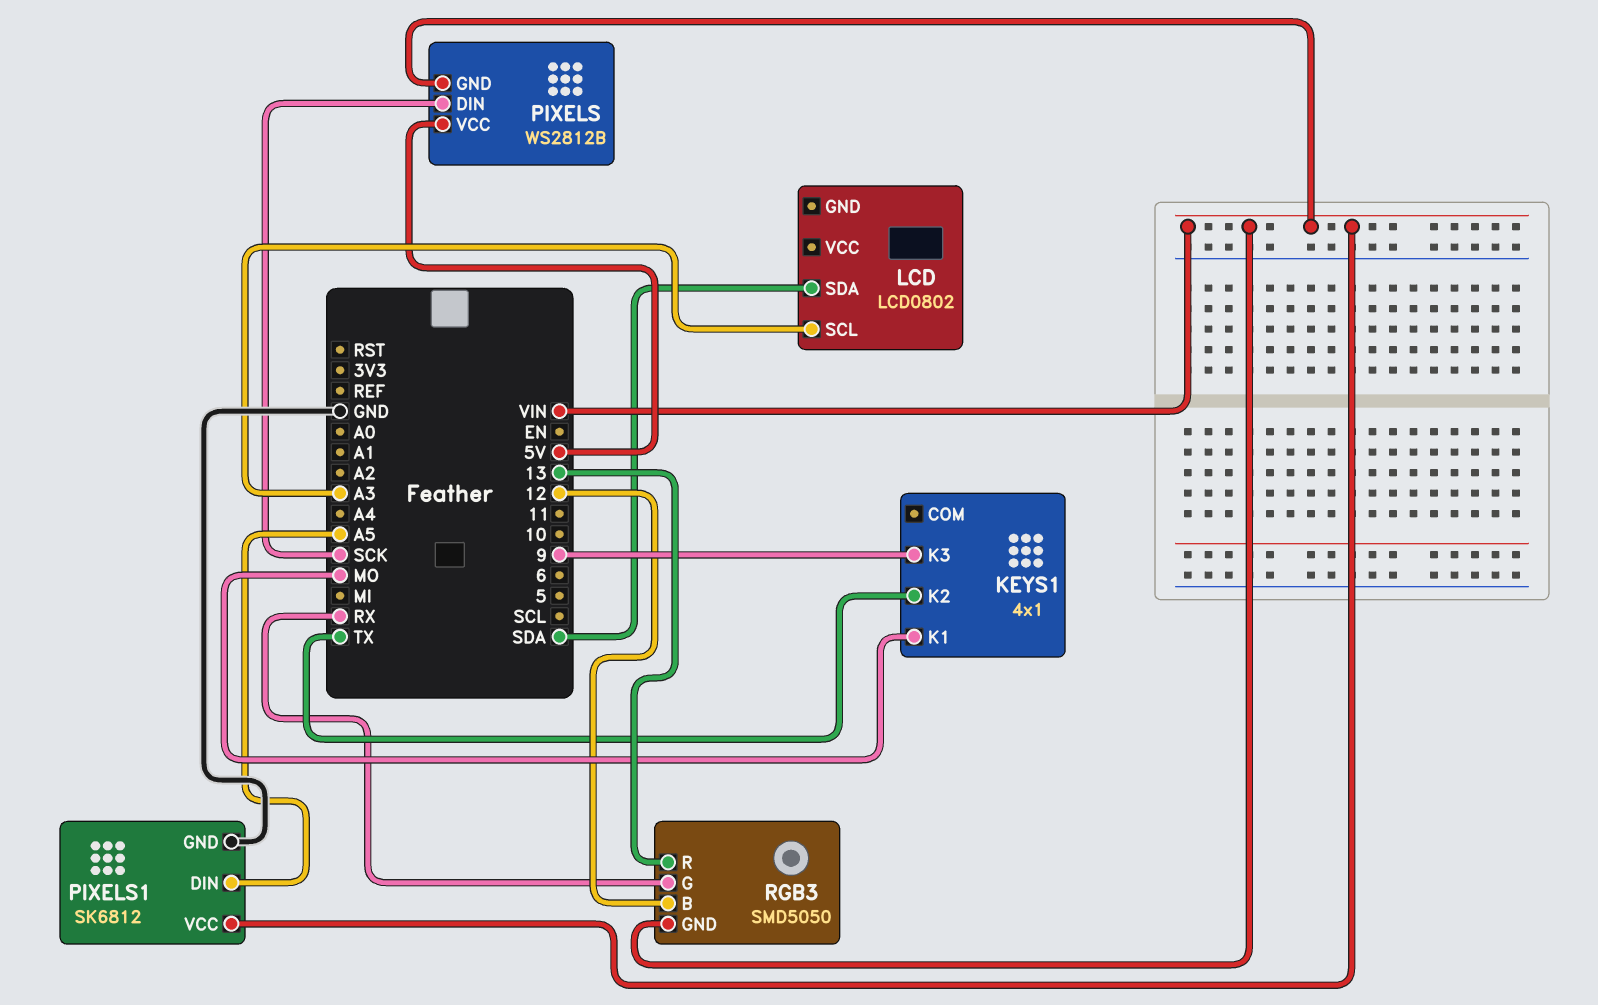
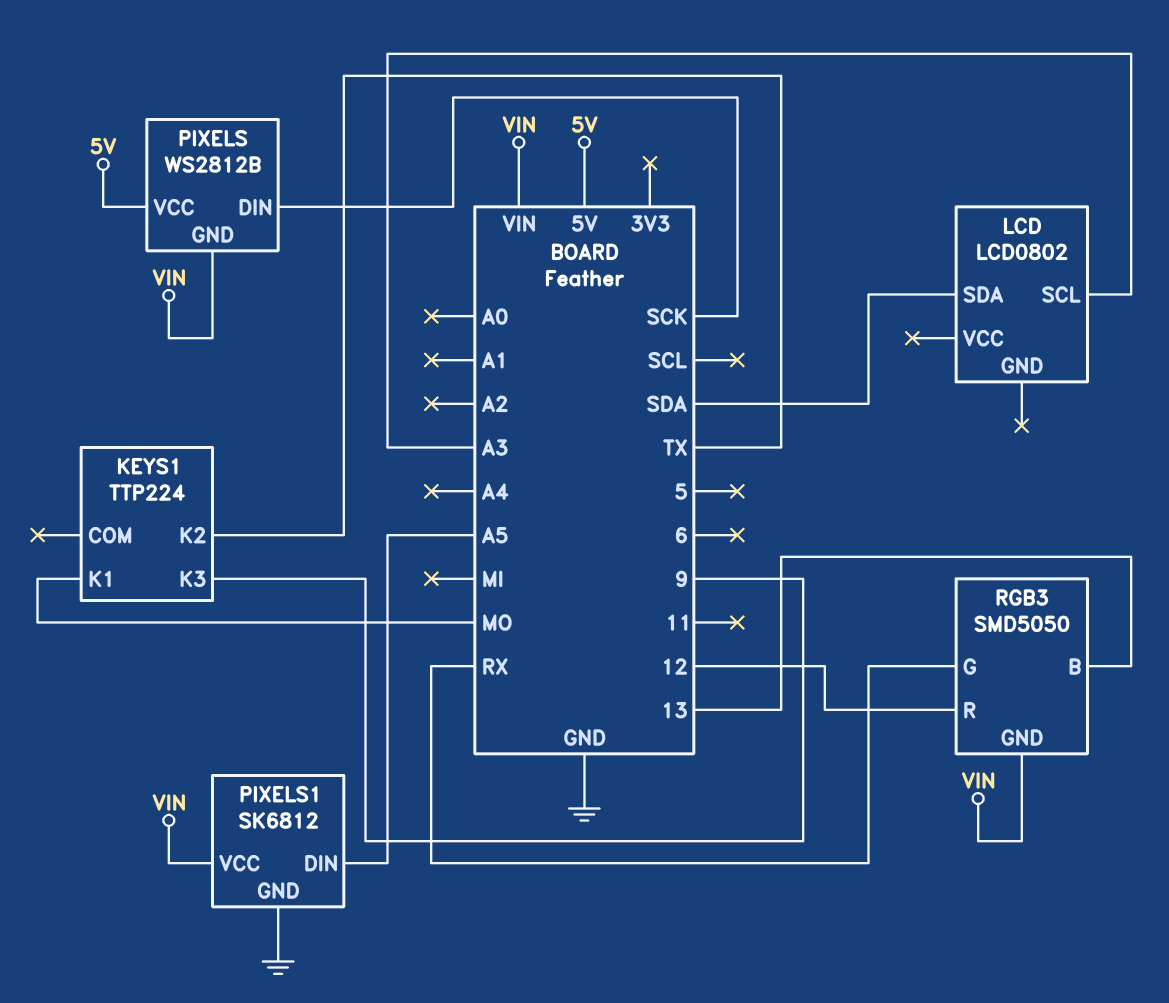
KEYS1: 4x1 -> TTP224
RGB3 pin B: 12 -> 13
RGB3 pin R: 13 -> 12

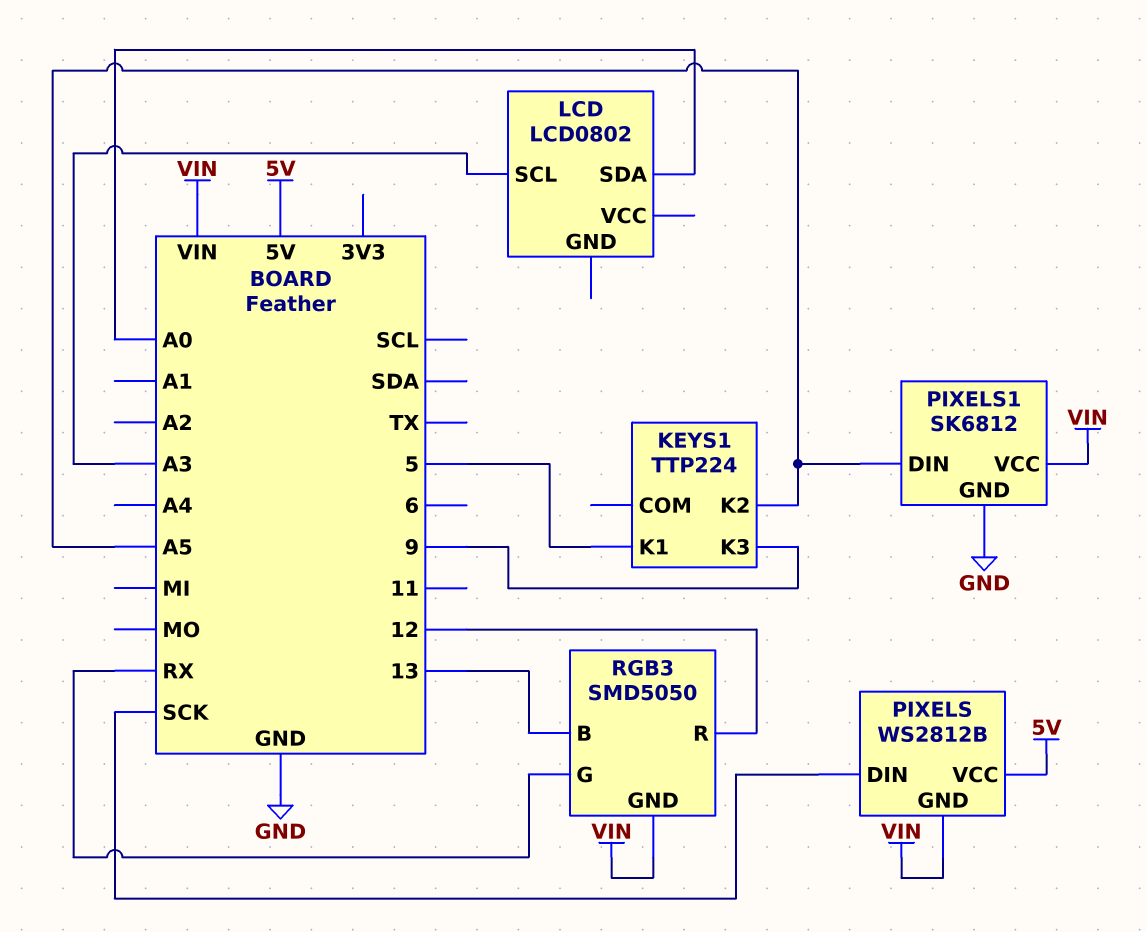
KEYS1 pin K1: MO -> 5
KEYS1 pin K2: TX -> A5
LCD pin SDA: SDA -> A0

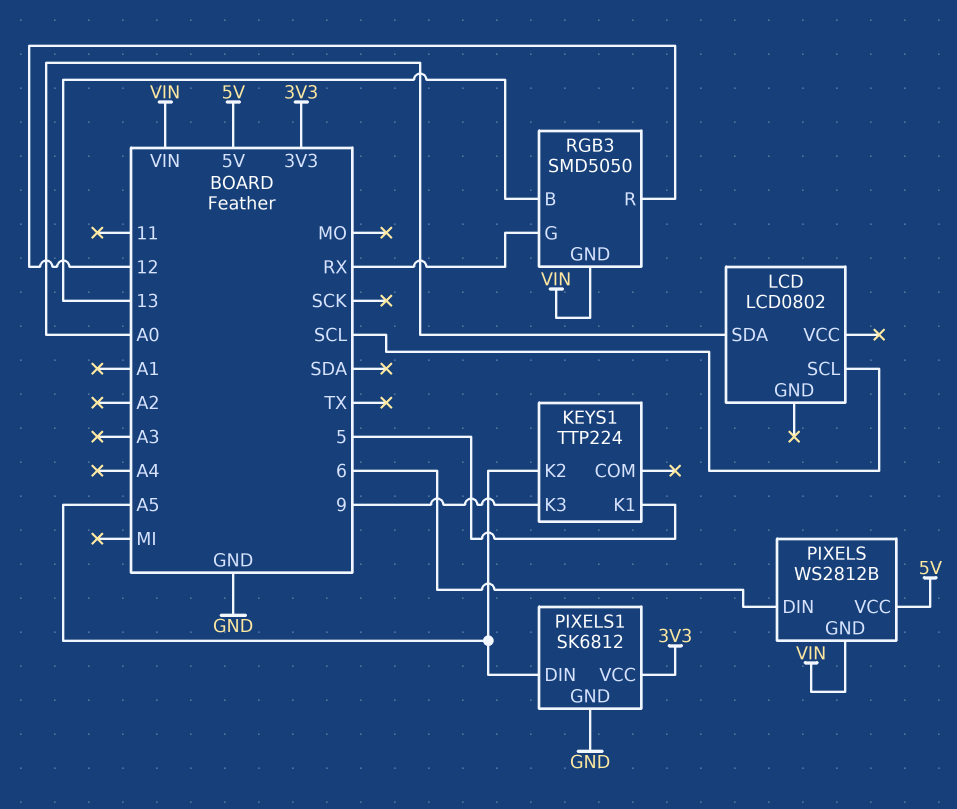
LCD pin SCL: A3 -> SCL
PIXELS pin DIN: SCK -> 6
PIXELS1 pin VCC: VIN -> 3V3

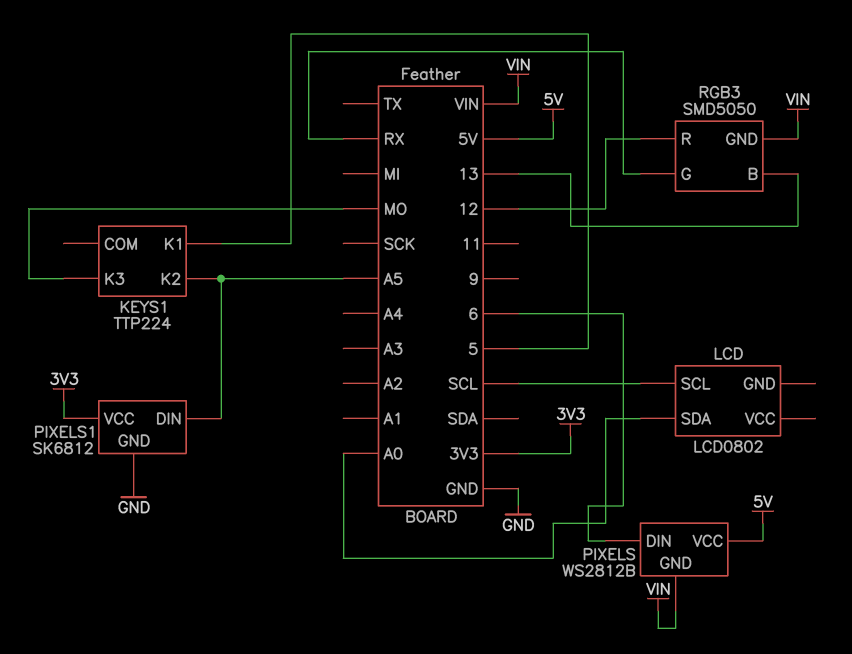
KEYS1 pin K3: 9 -> MO

